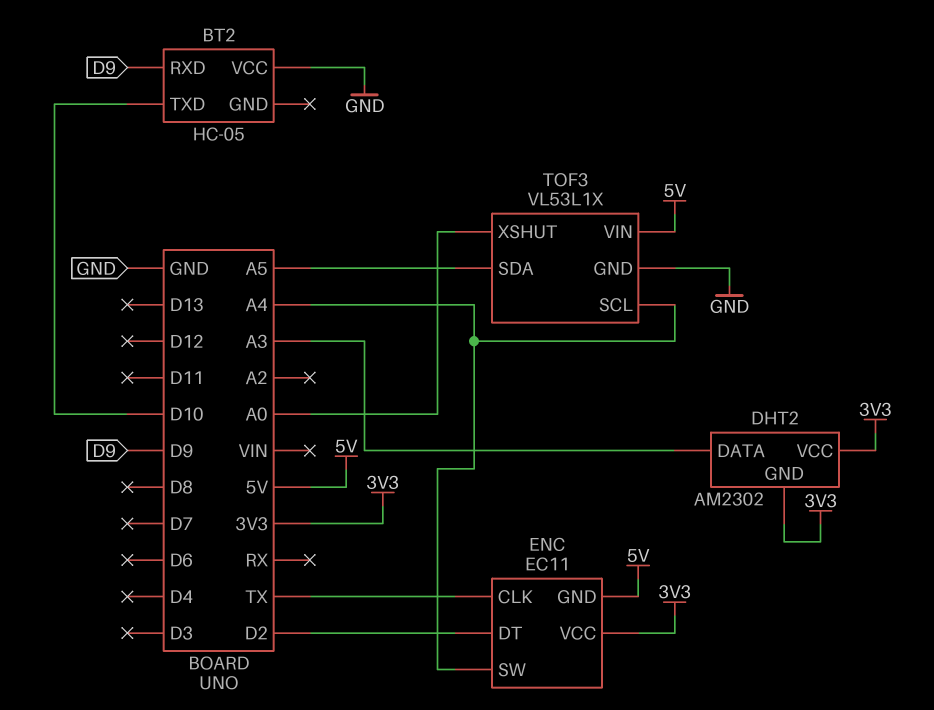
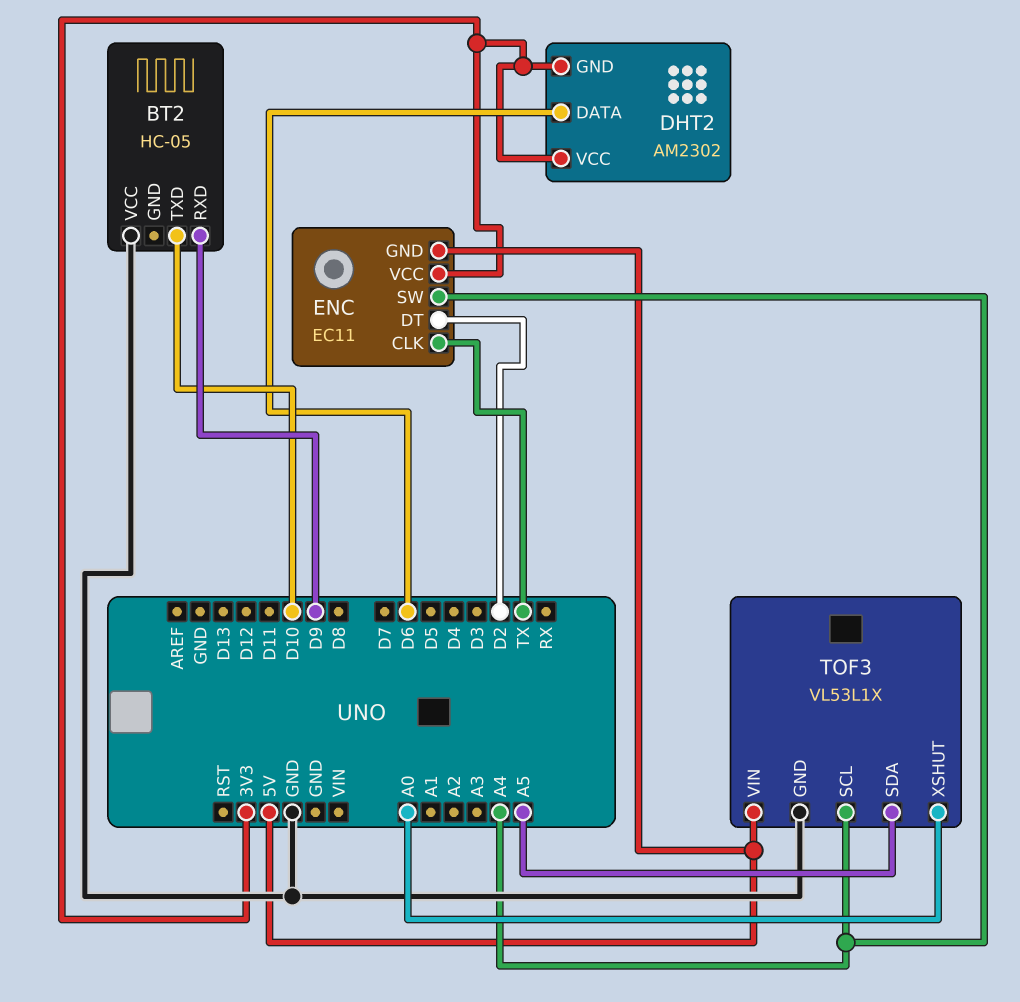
DHT2 pin DATA: A3 -> D6

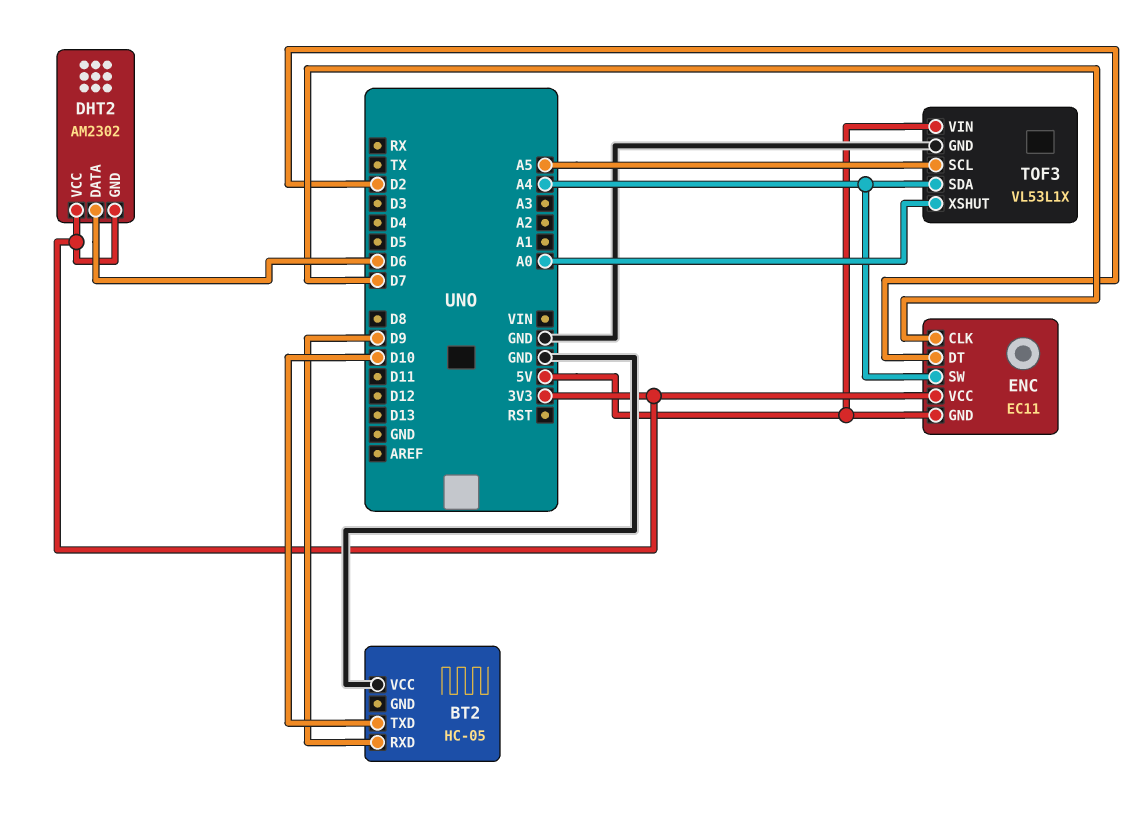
ENC pin CLK: TX -> D7
TOF3 pin SCL: A4 -> A5
TOF3 pin SDA: A5 -> A4

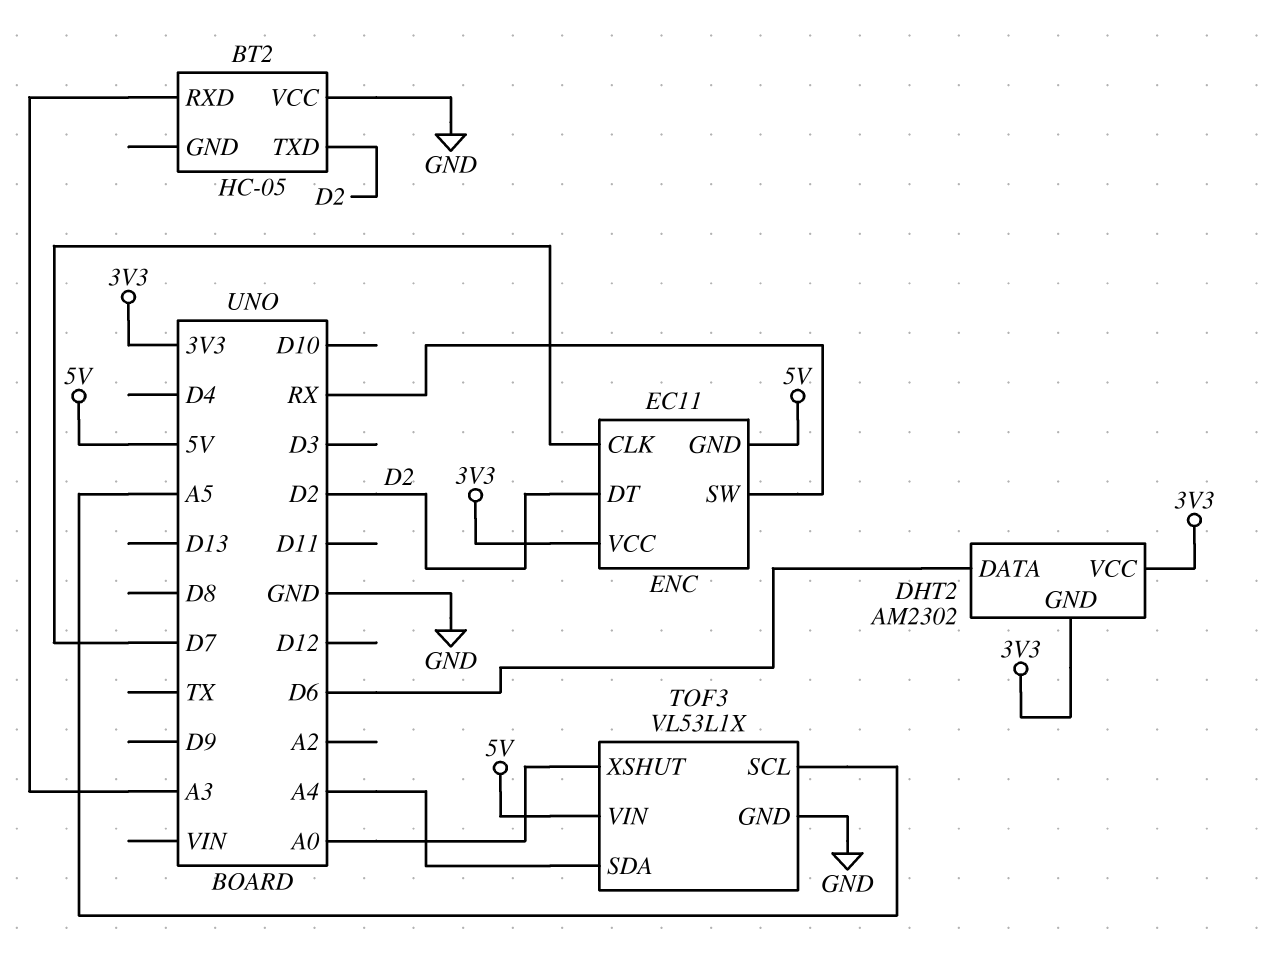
BT2 pin RXD: D9 -> A3
BT2 pin TXD: D10 -> D2
ENC pin SW: A4 -> RX

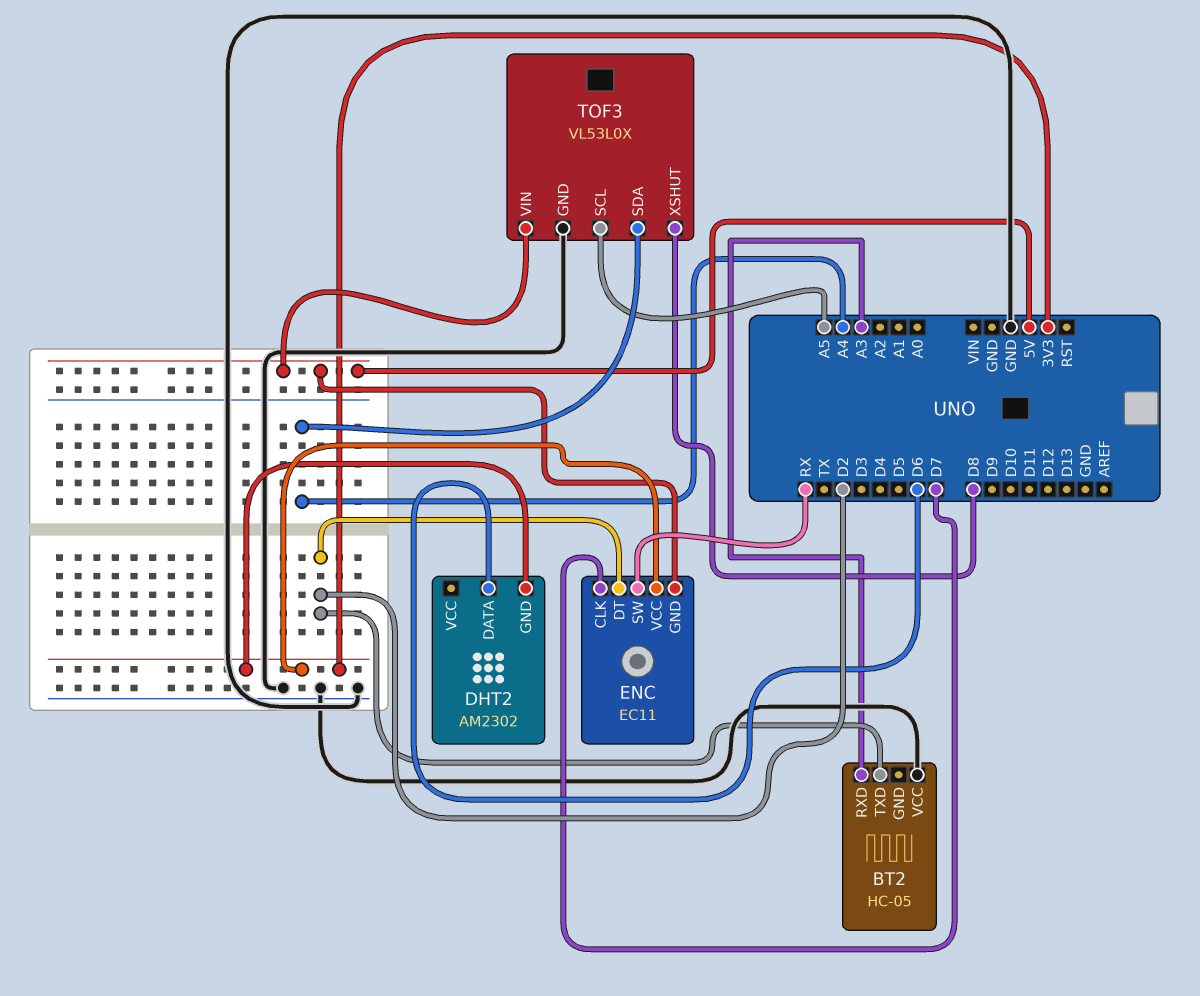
DHT2 pin VCC: 3V3 -> none
TOF3: VL53L1X -> VL53L0X
TOF3 pin XSHUT: A0 -> D8

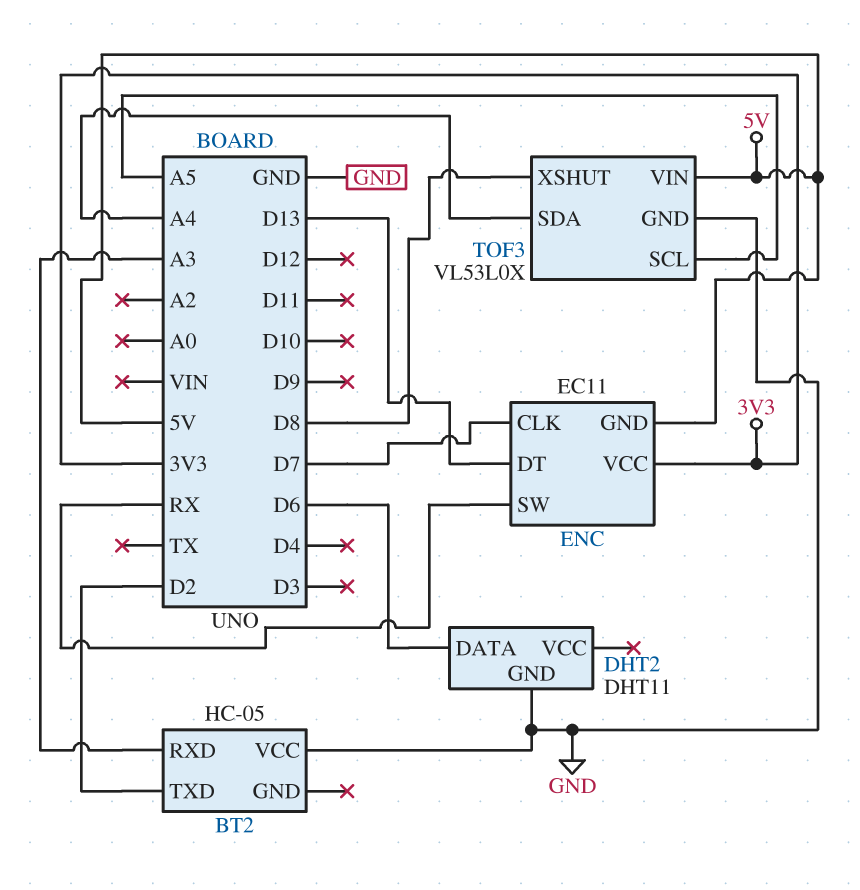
DHT2: AM2302 -> DHT11
DHT2 pin GND: 3V3 -> GND
ENC pin DT: D2 -> D13

